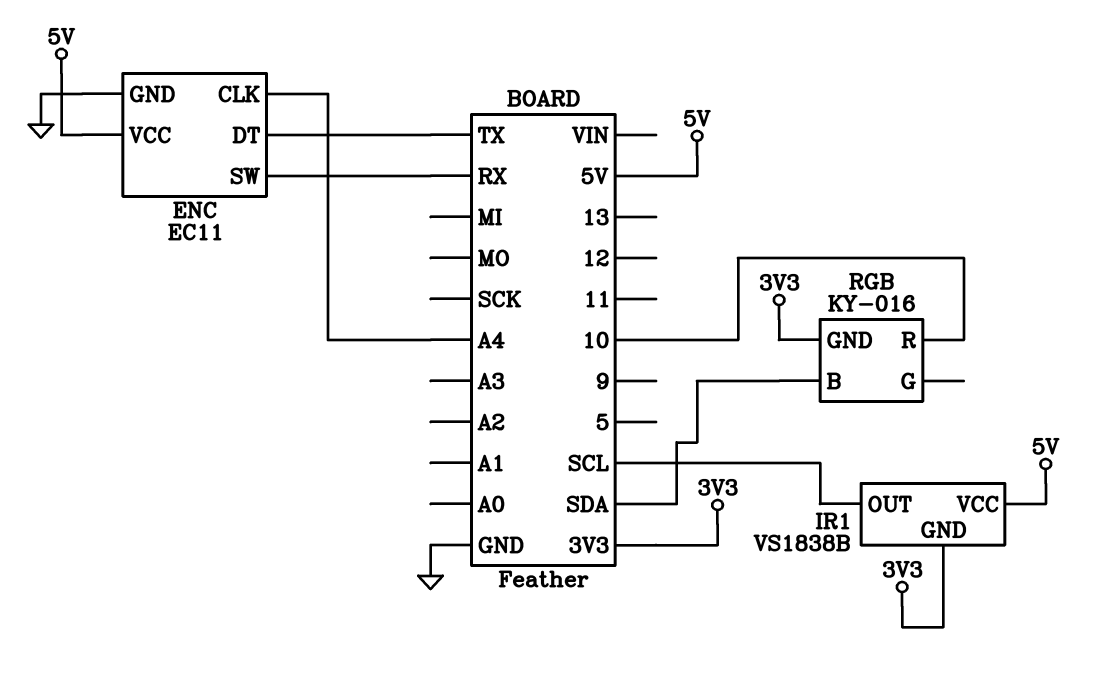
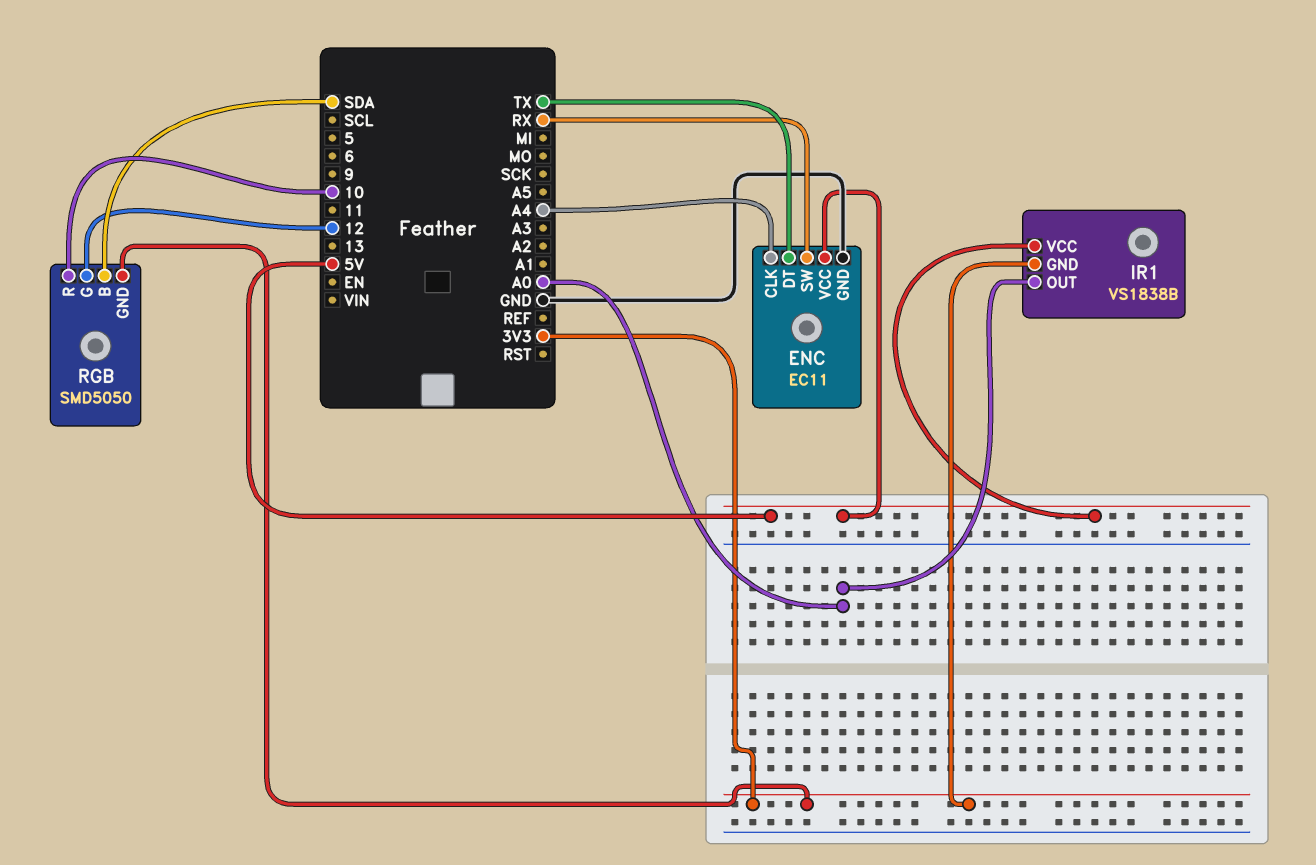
IR1 pin OUT: SCL -> A0
RGB: KY-016 -> SMD5050
RGB pin G: none -> 12

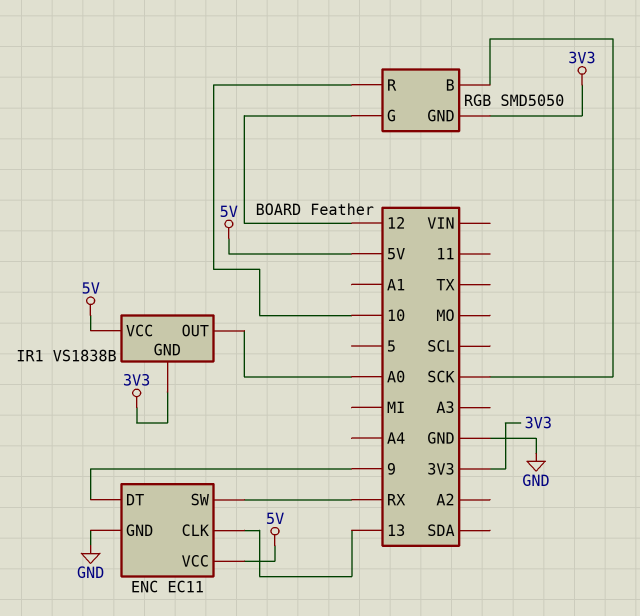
ENC pin CLK: A4 -> 13
ENC pin DT: TX -> 9
RGB pin B: SDA -> SCK

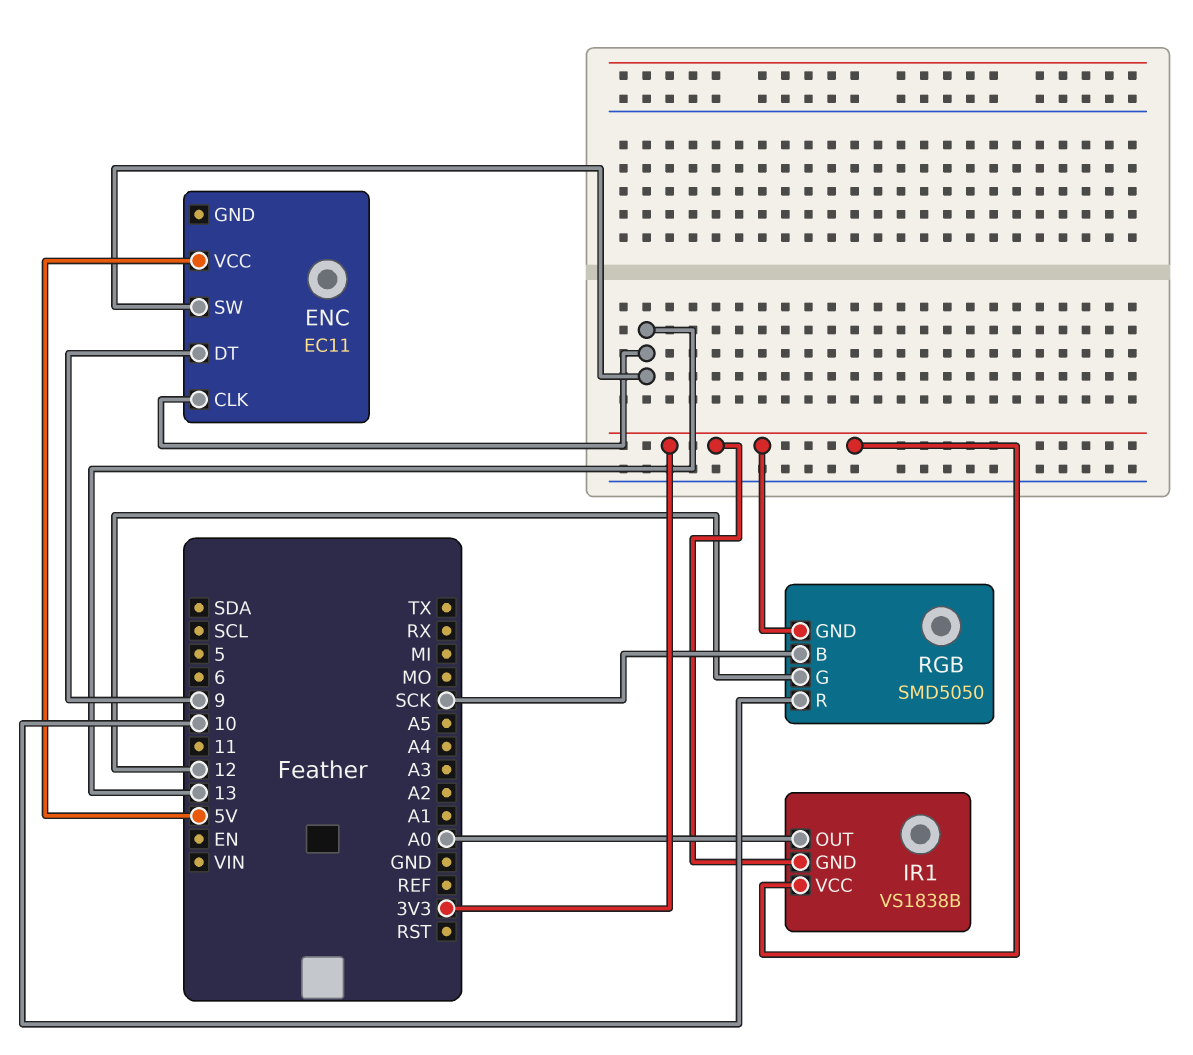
ENC pin GND: GND -> none
ENC pin SW: RX -> 13
IR1 pin VCC: 5V -> 3V3

